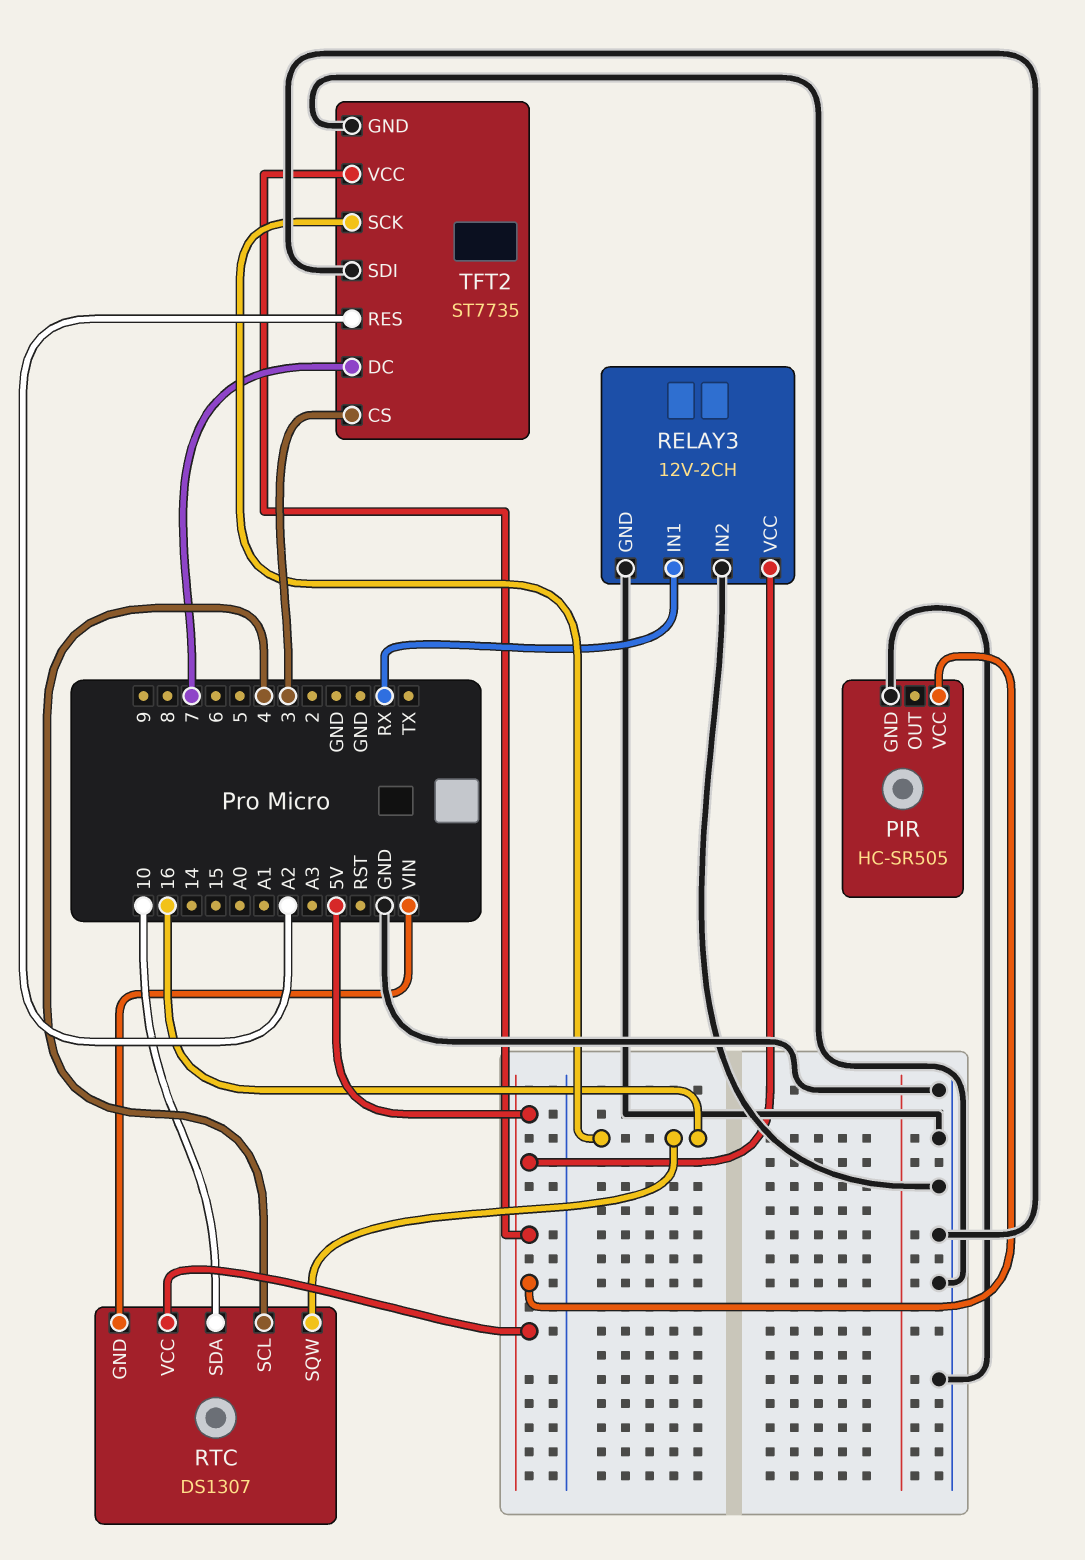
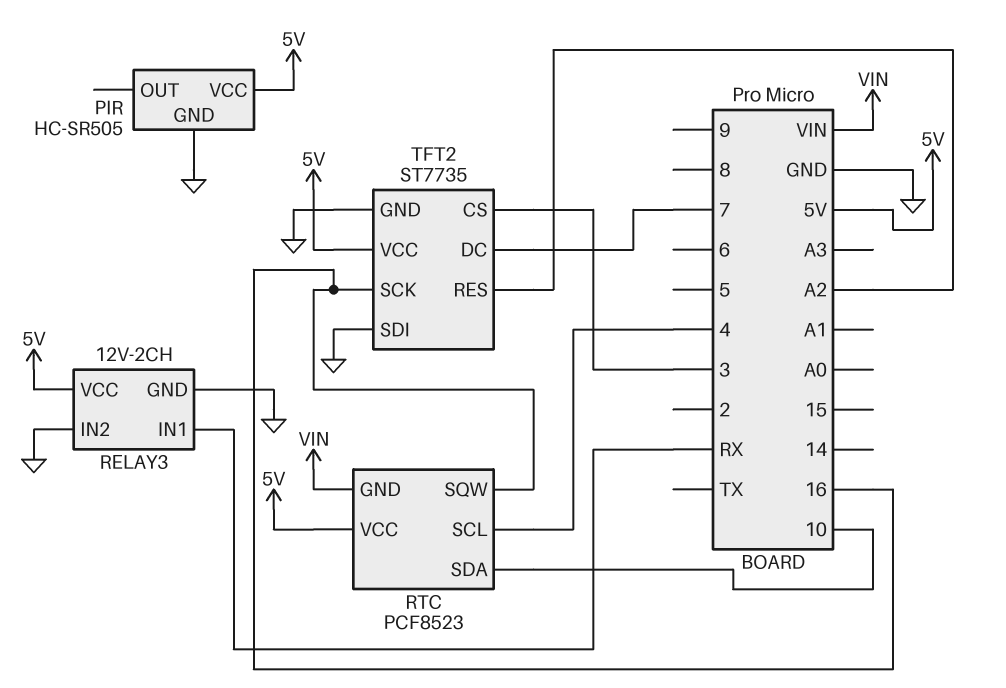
RTC: DS1307 -> PCF8523

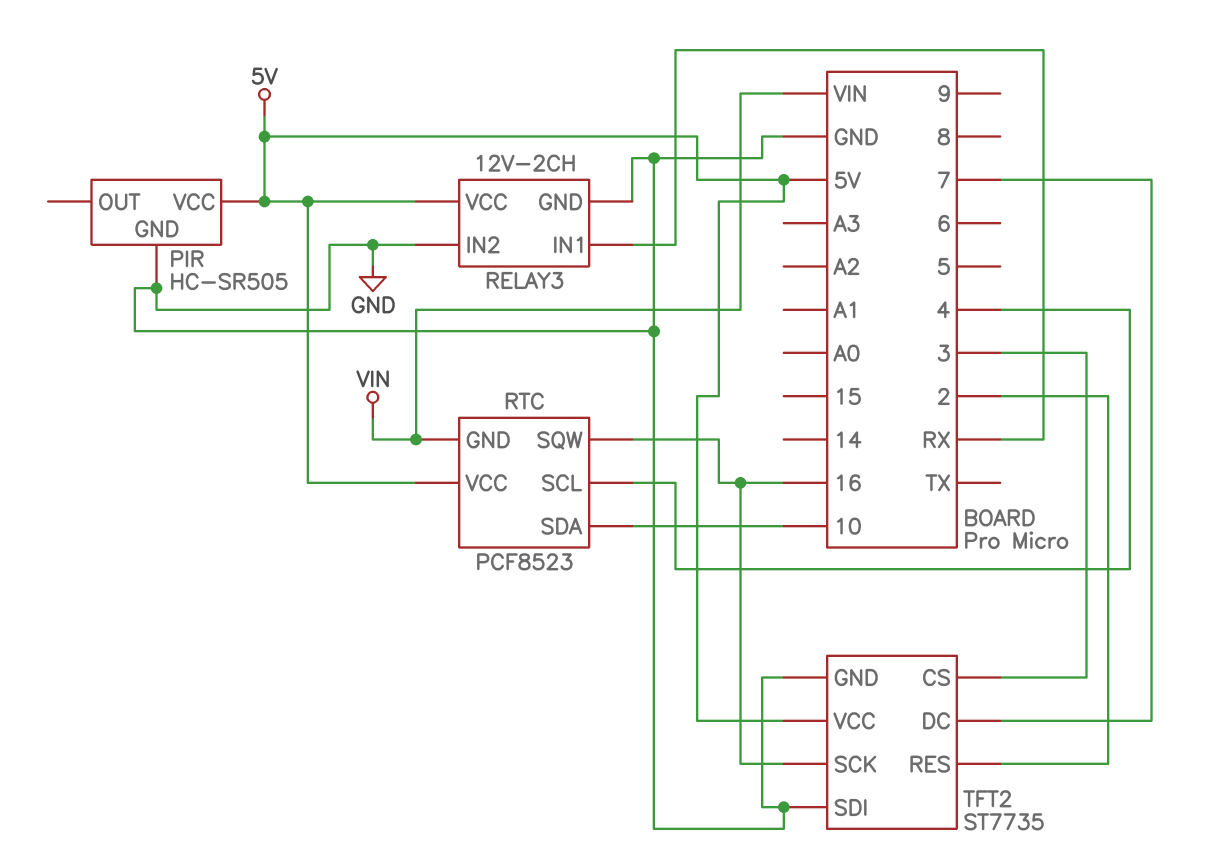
TFT2 pin RES: A2 -> 2

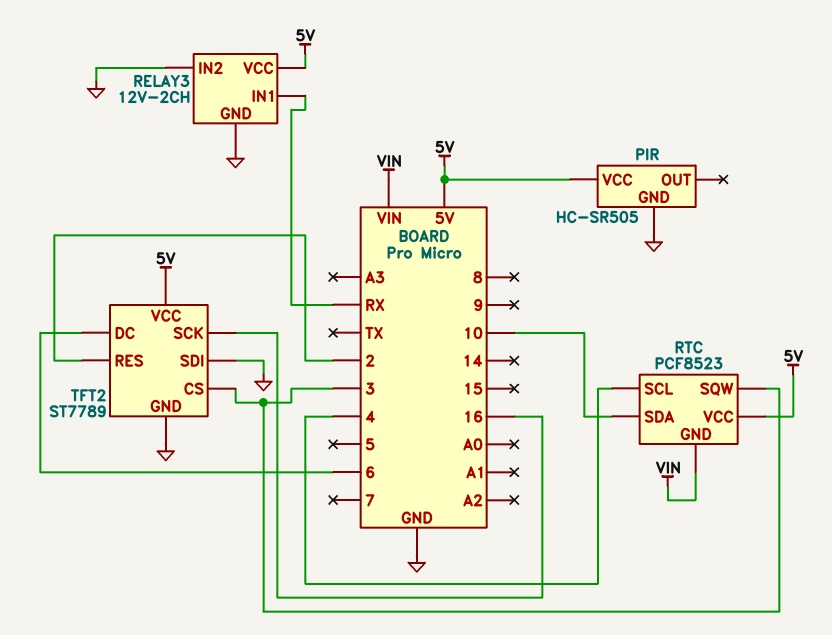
RTC pin SQW: 16 -> 3
TFT2: ST7735 -> ST7789
TFT2 pin DC: 7 -> 6

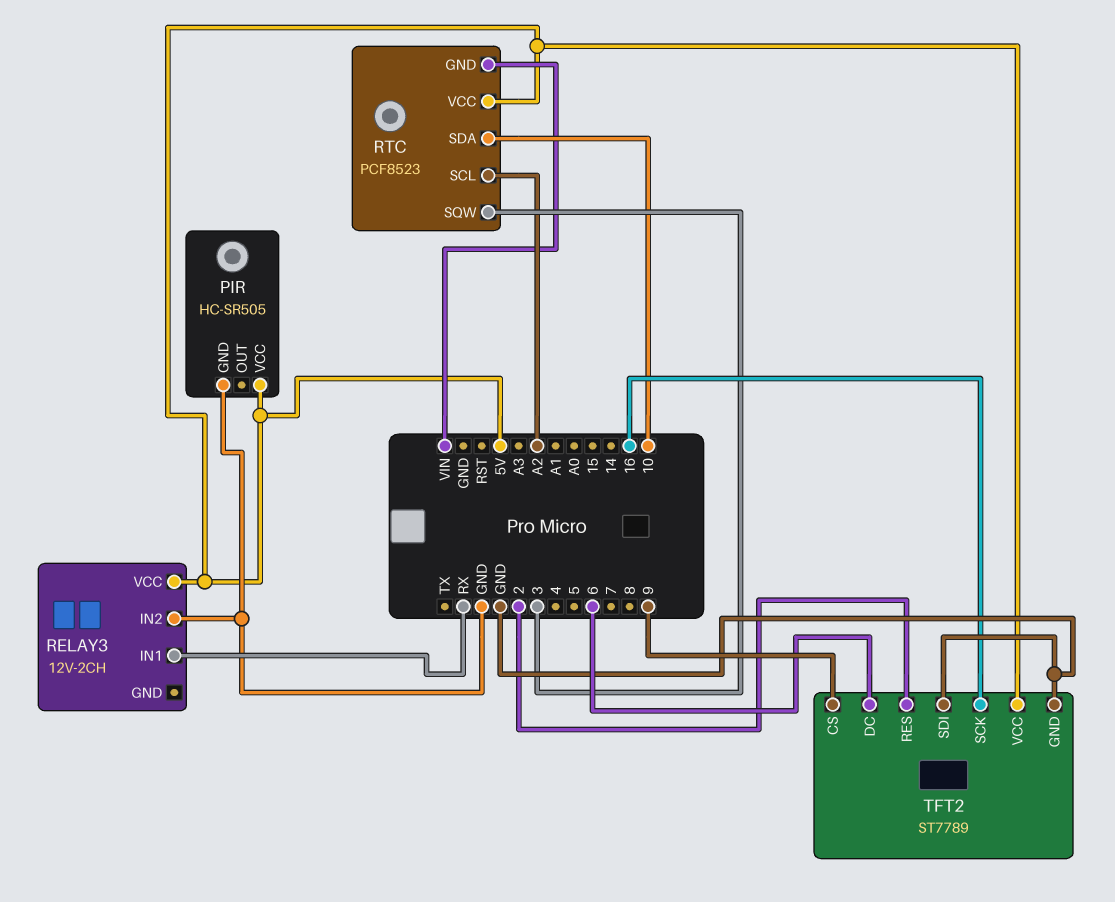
RELAY3 pin GND: GND -> none
RTC pin SCL: 4 -> A2
TFT2 pin CS: 3 -> 9

